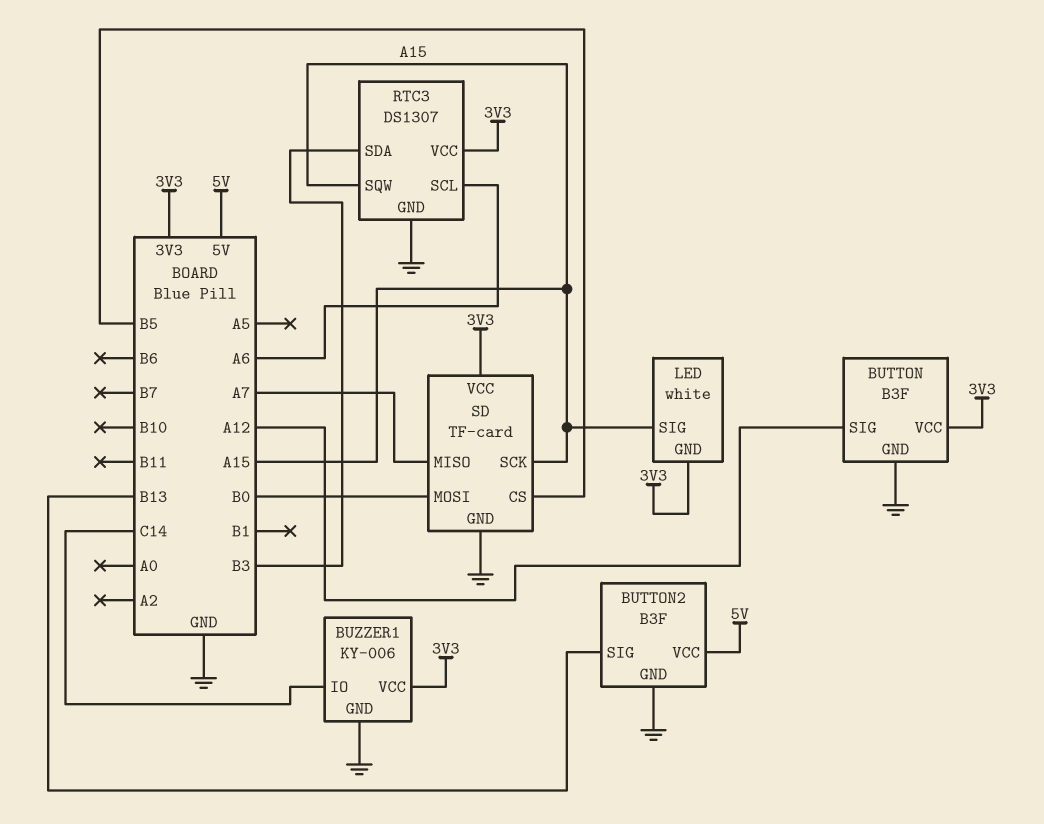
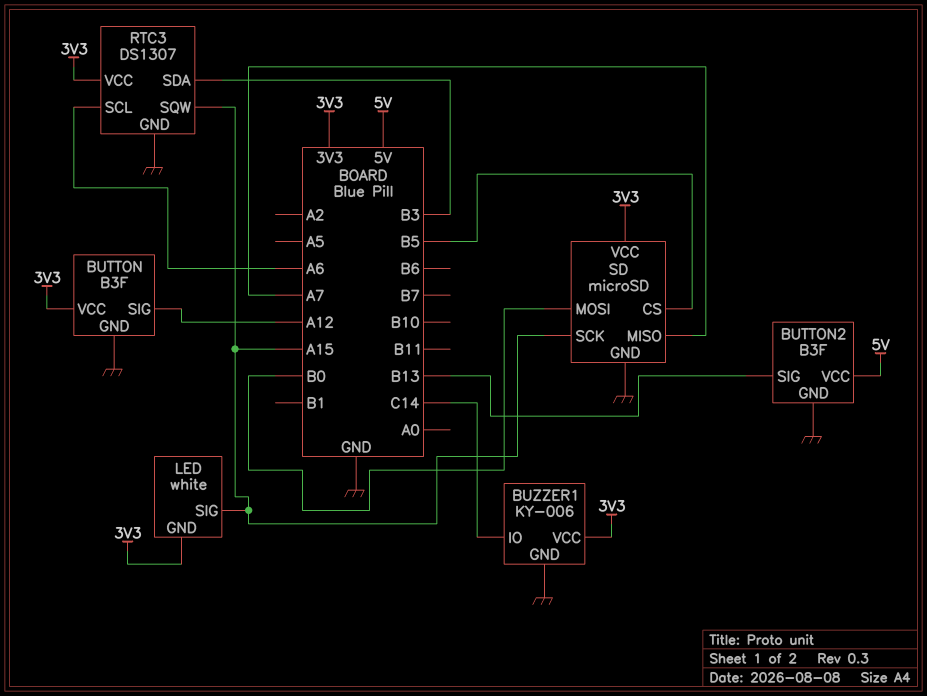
SD: TF-card -> microSD

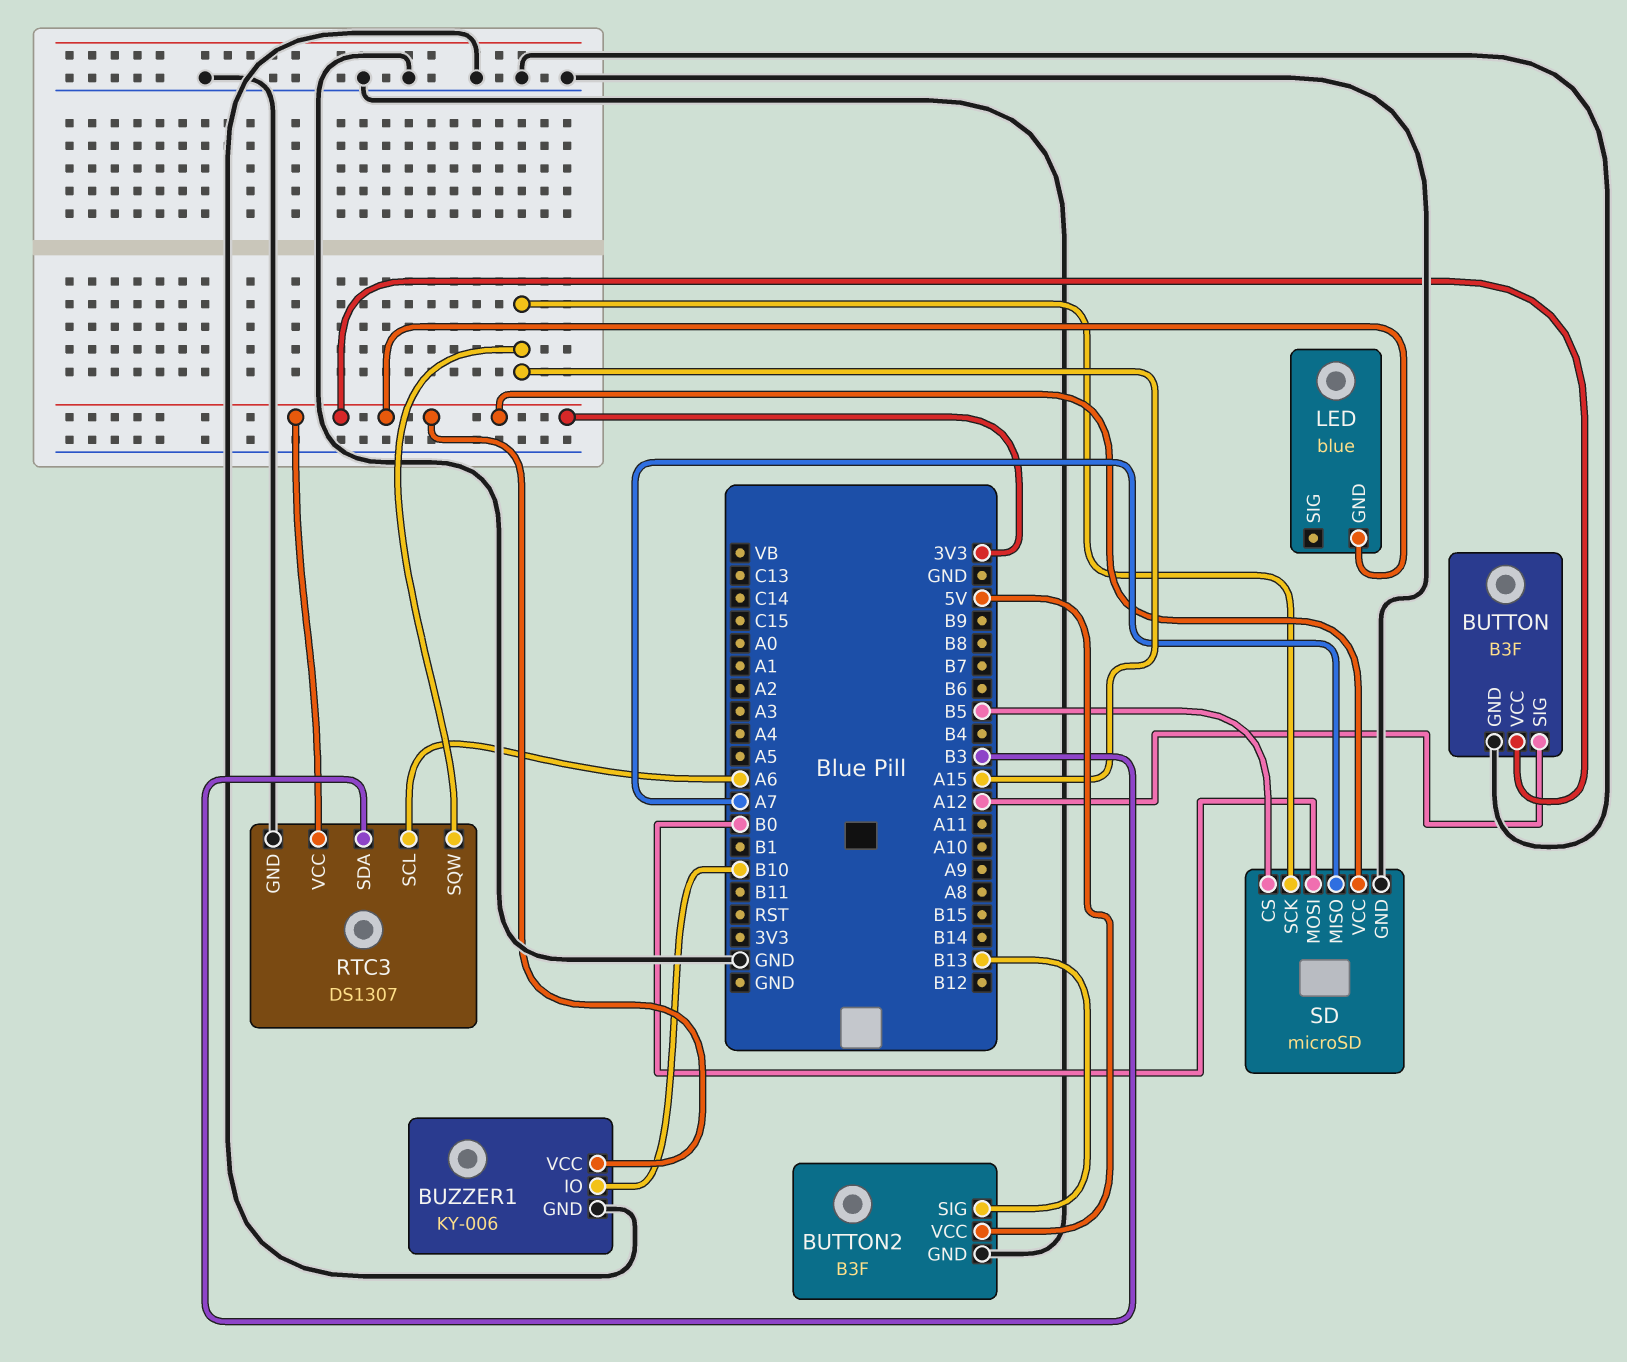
BUZZER1 pin IO: C14 -> B10
LED: white -> blue
LED pin SIG: A15 -> none

